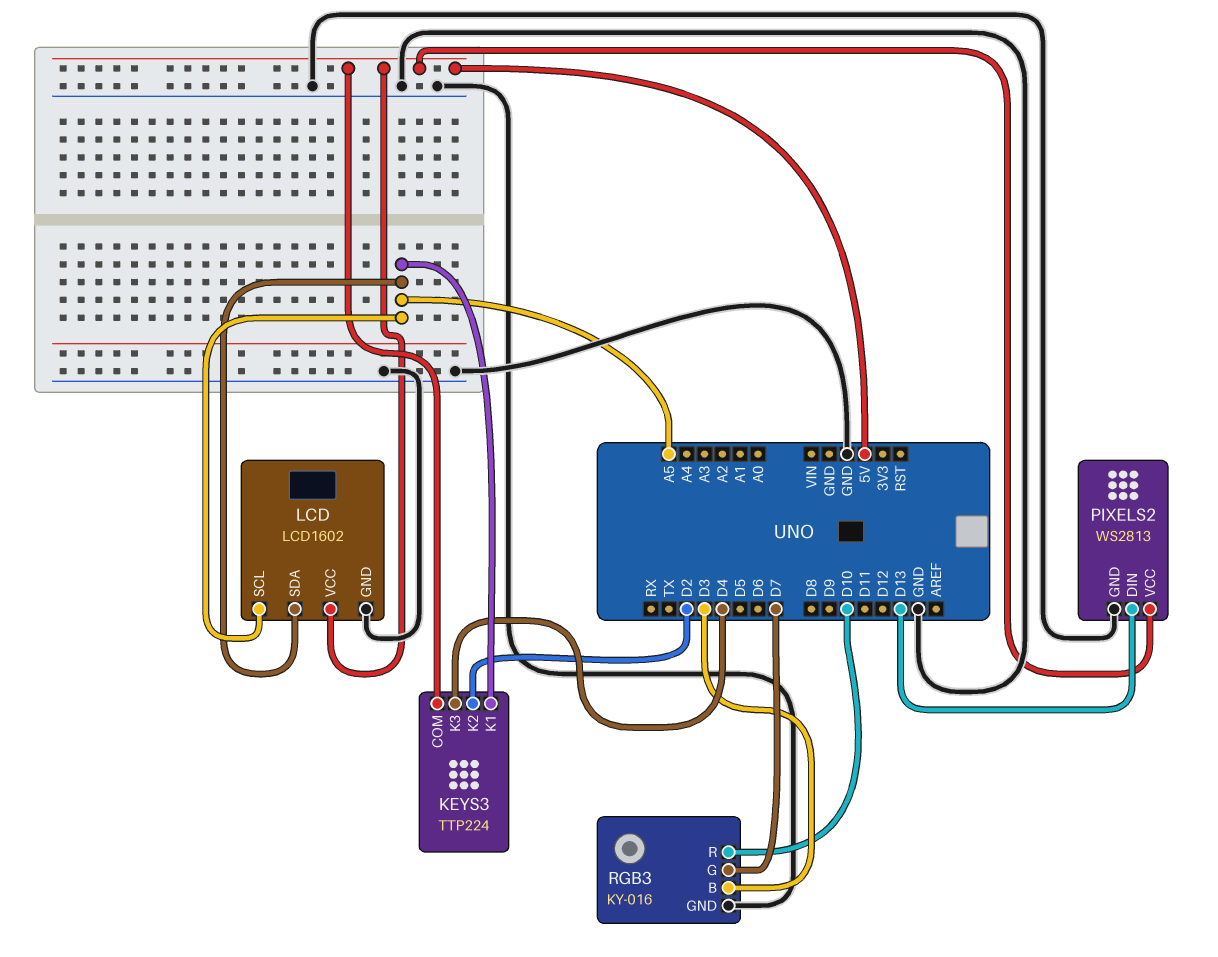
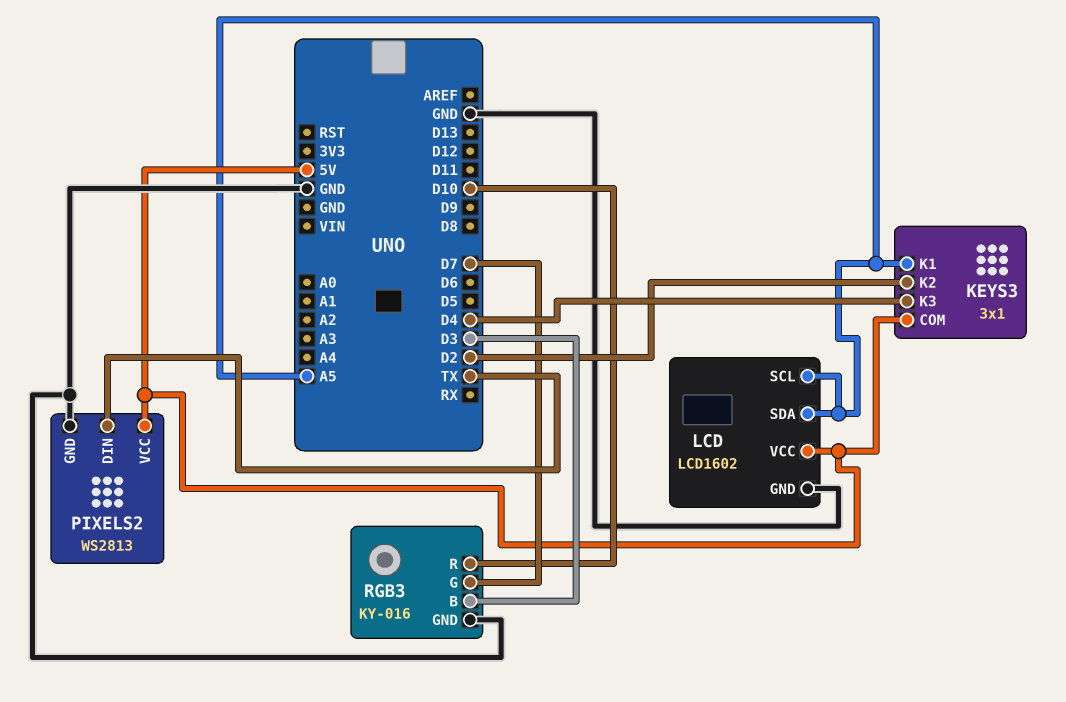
KEYS3: TTP224 -> 3x1
PIXELS2 pin DIN: D13 -> TX

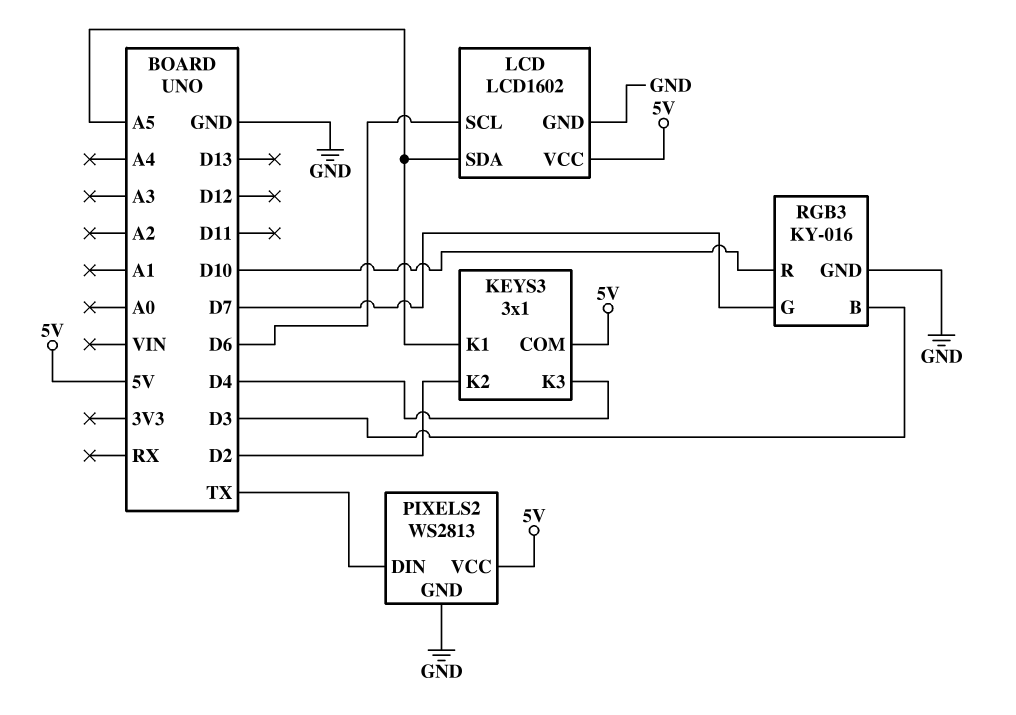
LCD pin SCL: A5 -> D6

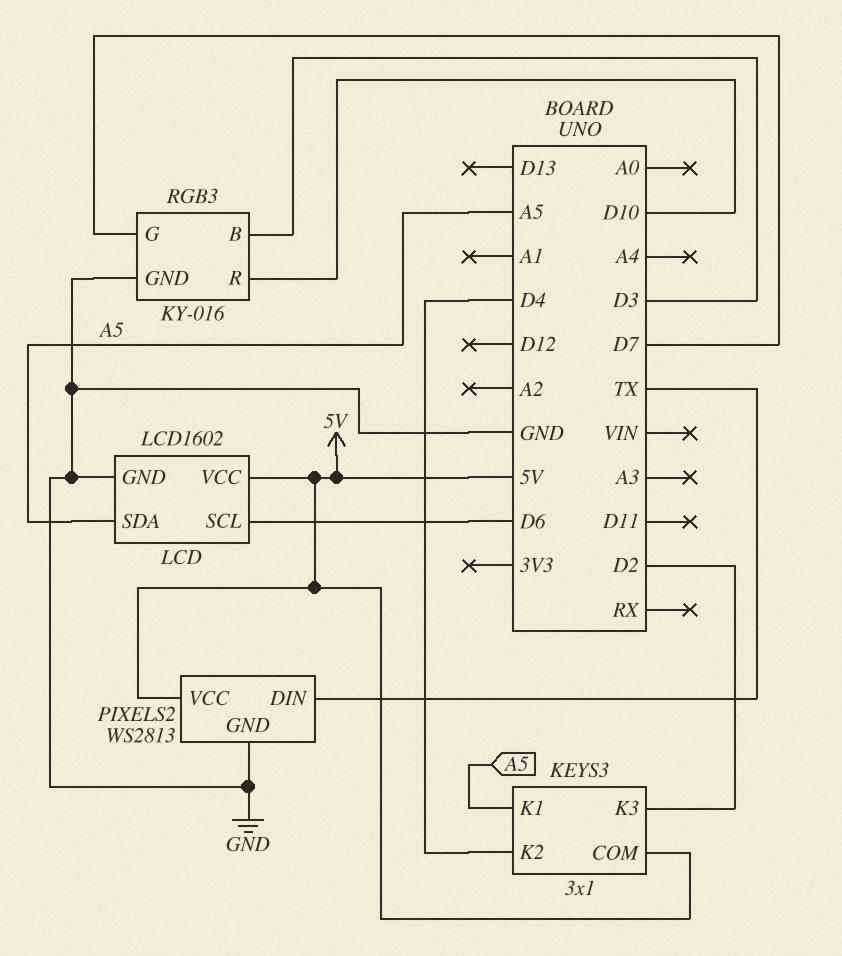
KEYS3 pin K2: D2 -> D4
KEYS3 pin K3: D4 -> D2

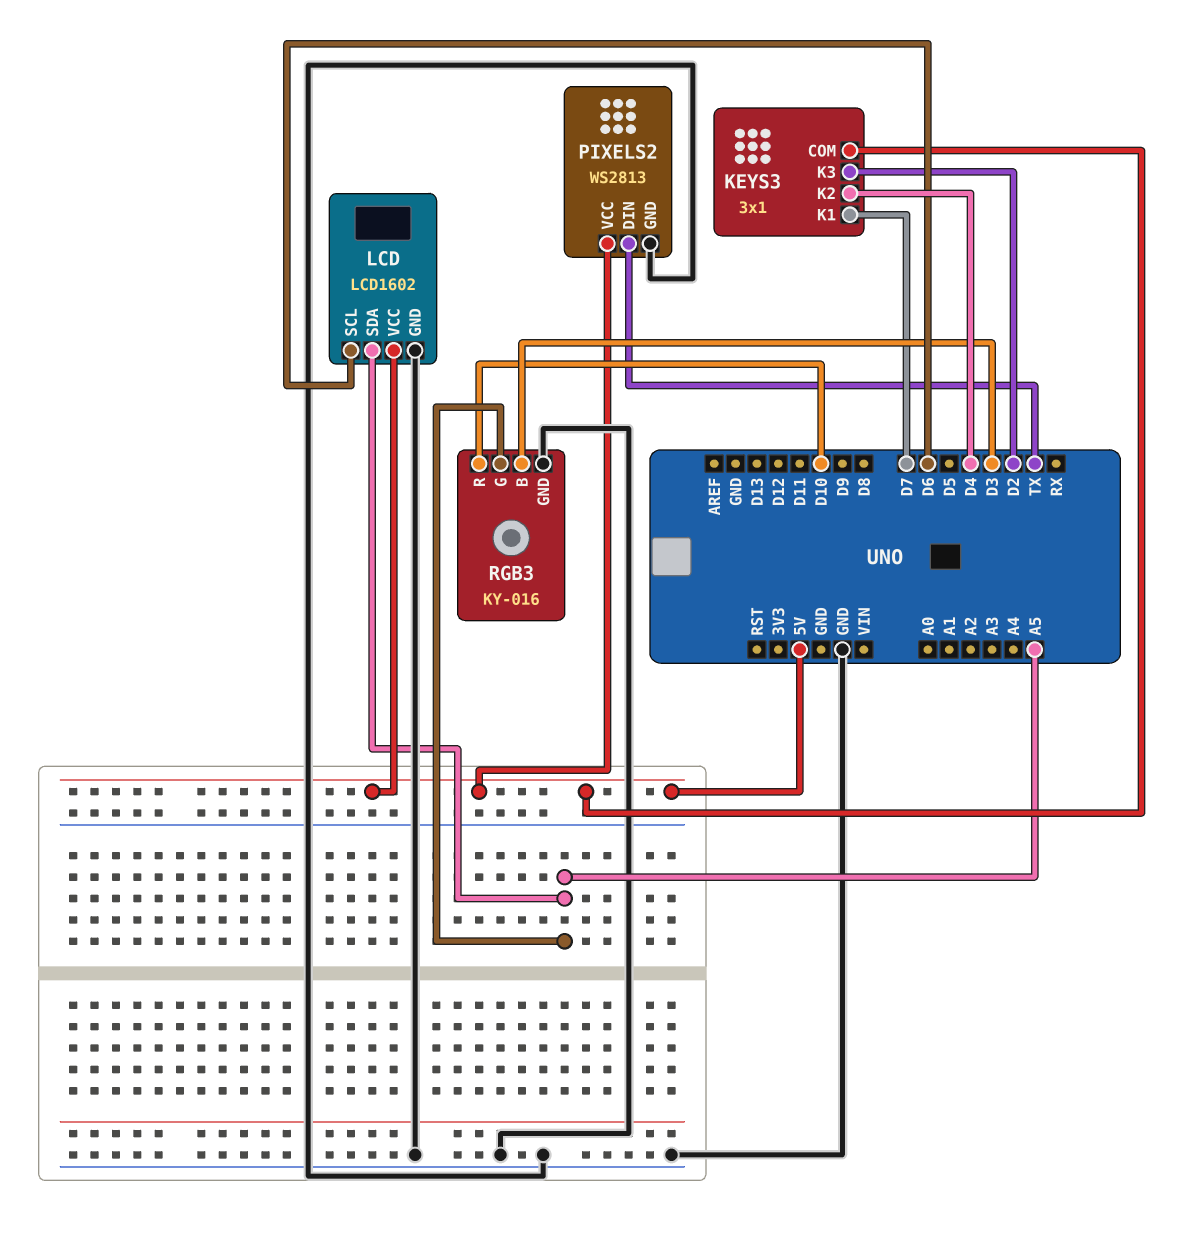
KEYS3 pin K1: A5 -> D7
RGB3 pin G: D7 -> A5

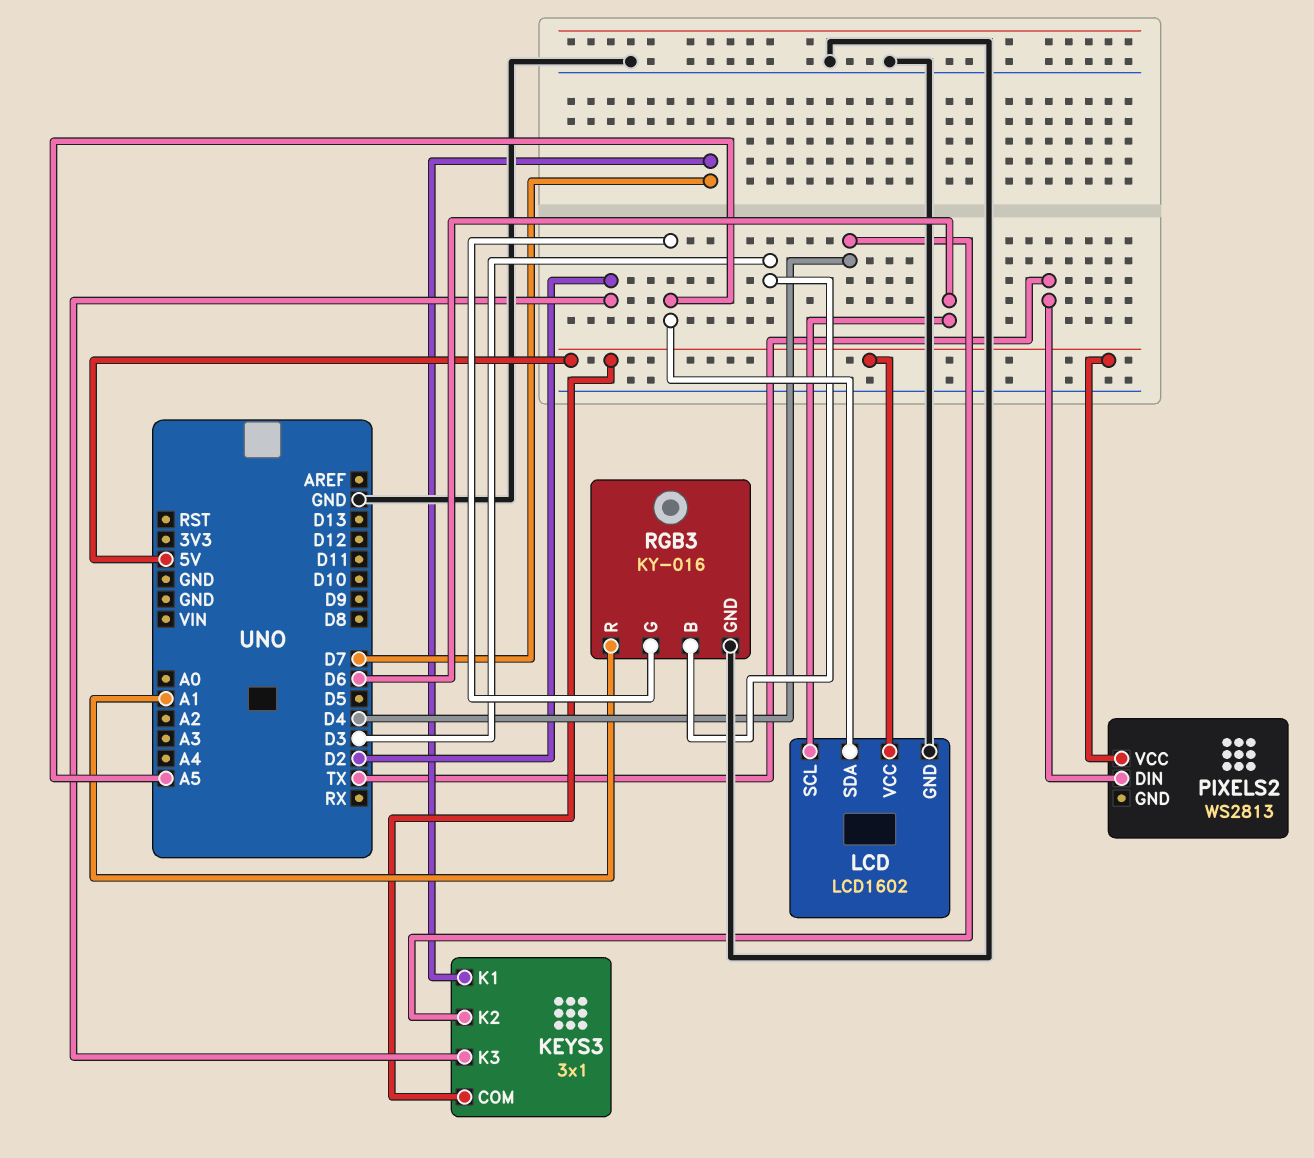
PIXELS2 pin GND: GND -> none
RGB3 pin R: D10 -> A1

